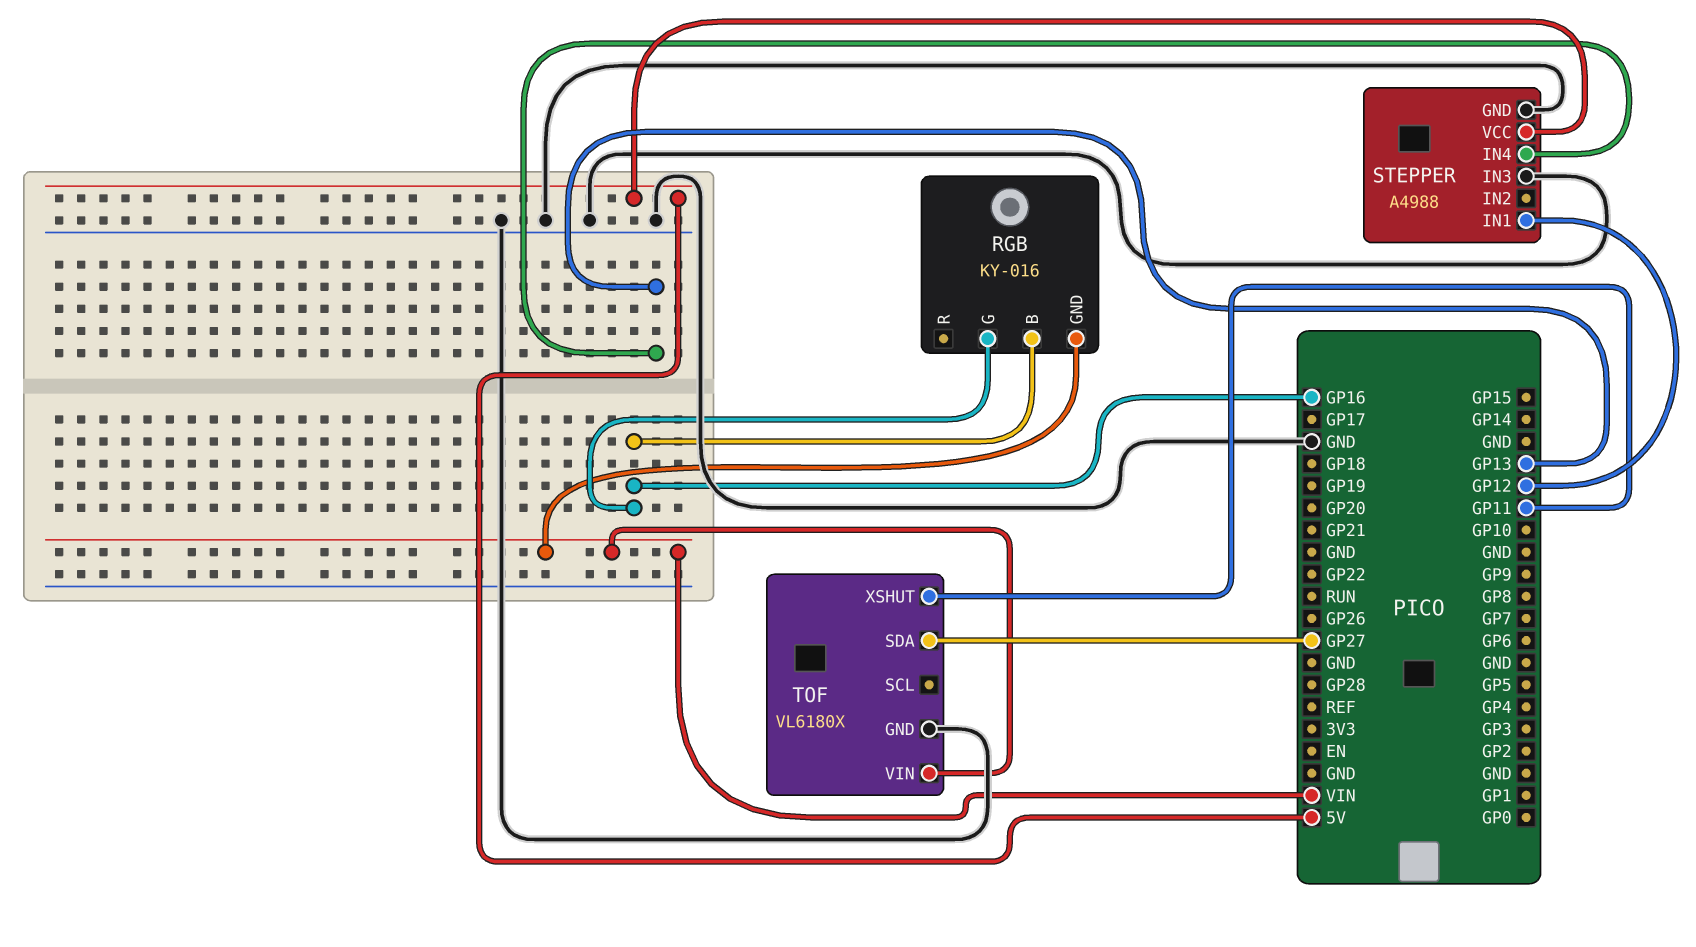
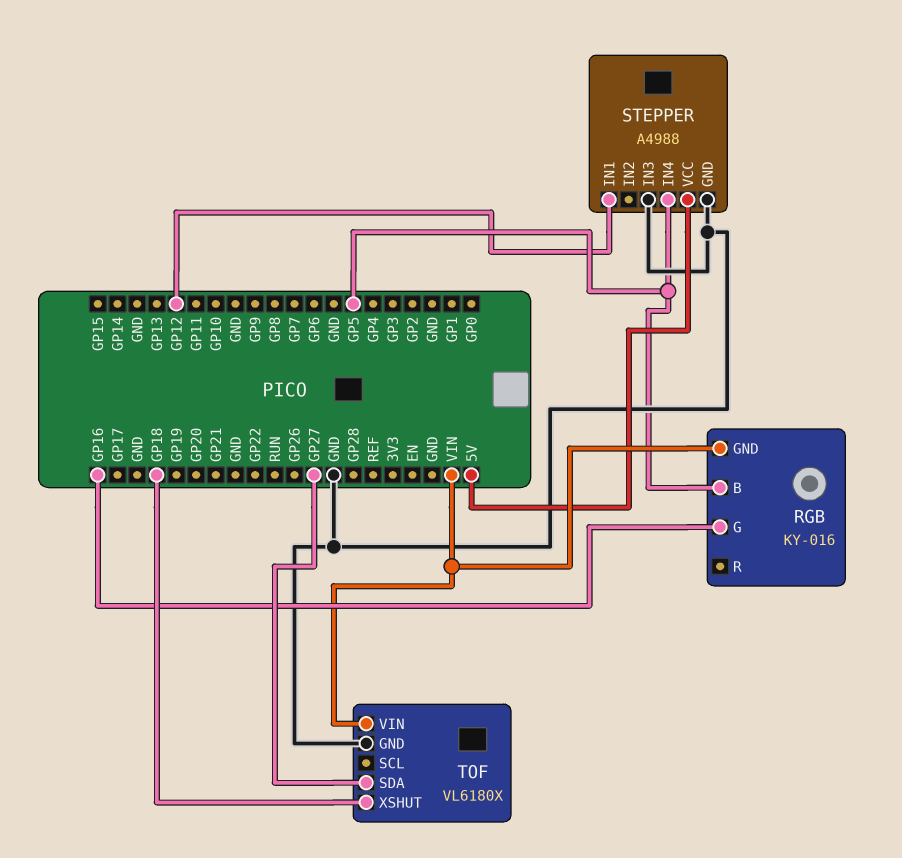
RGB pin B: GP16 -> GP5
STEPPER pin IN4: GP13 -> GP5
TOF pin XSHUT: GP11 -> GP18

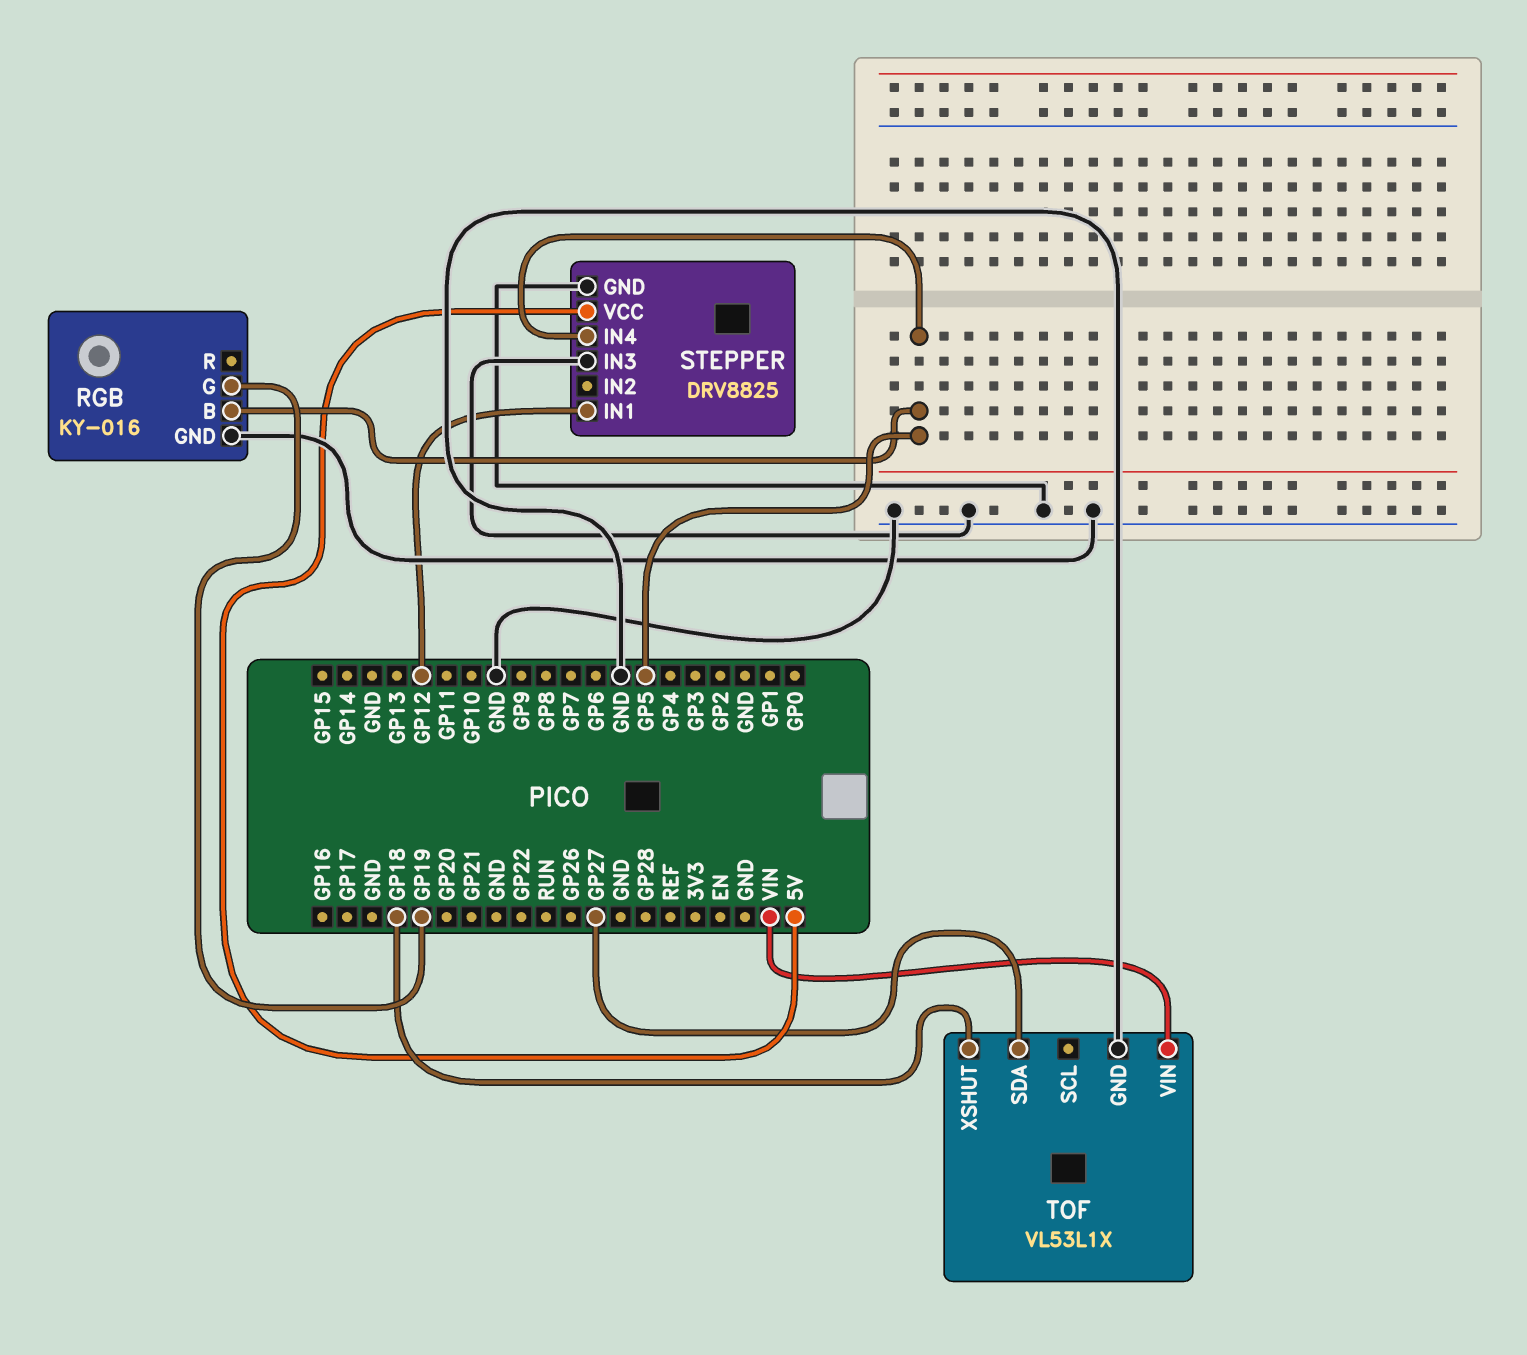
RGB pin G: GP16 -> GP19
RGB pin GND: VIN -> GND
STEPPER: A4988 -> DRV8825
TOF: VL6180X -> VL53L1X

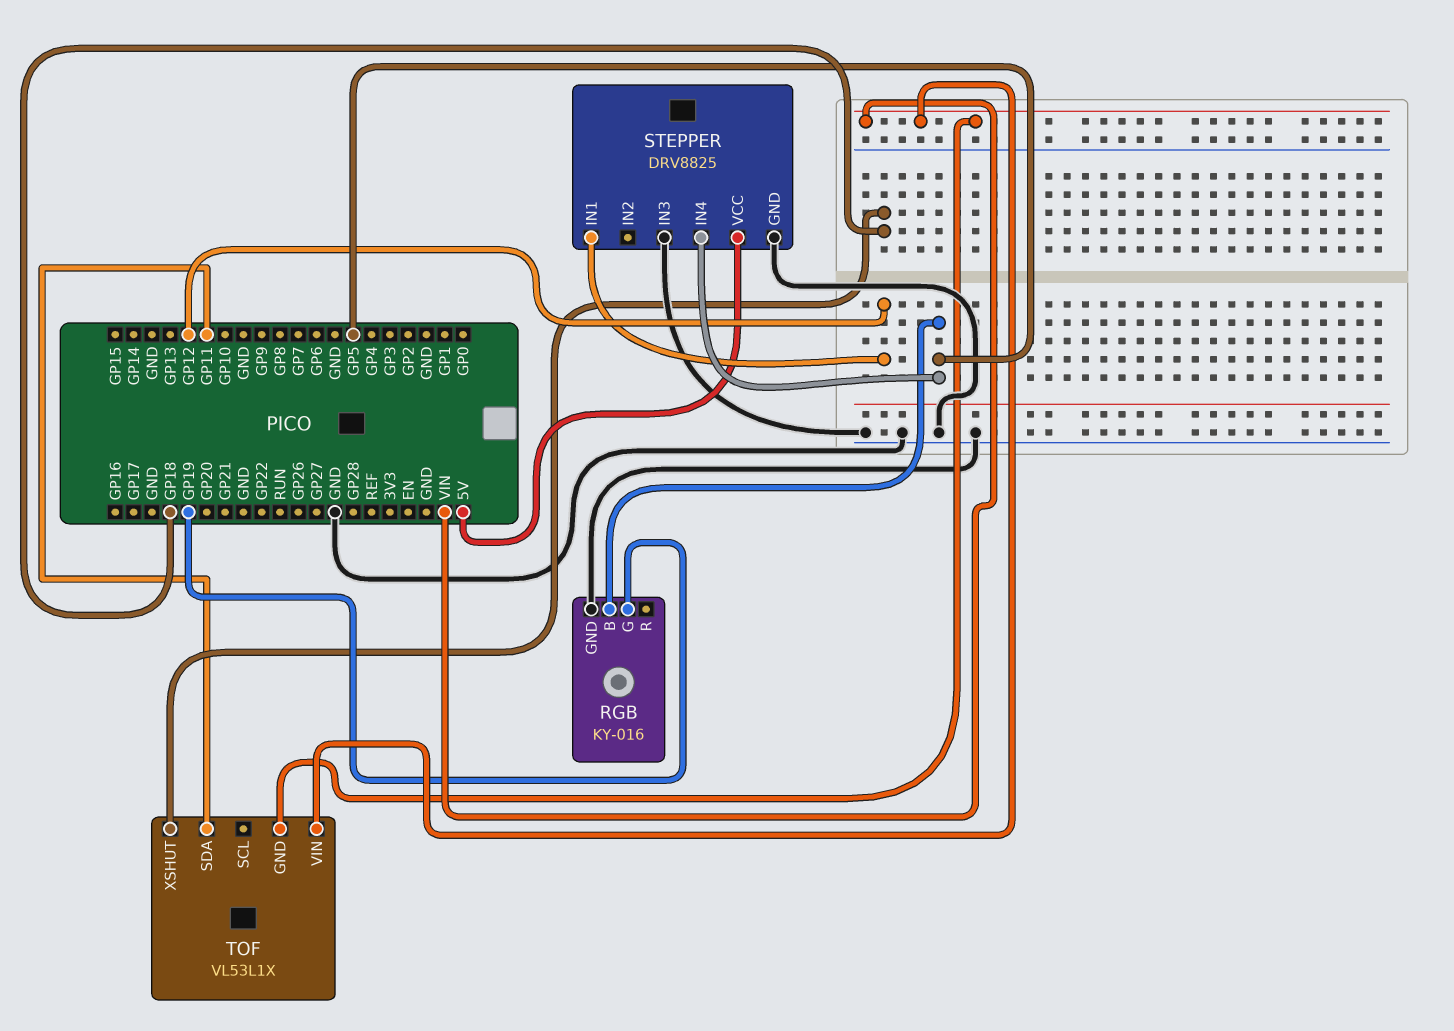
TOF pin GND: GND -> VIN
TOF pin SDA: GP27 -> GP11

